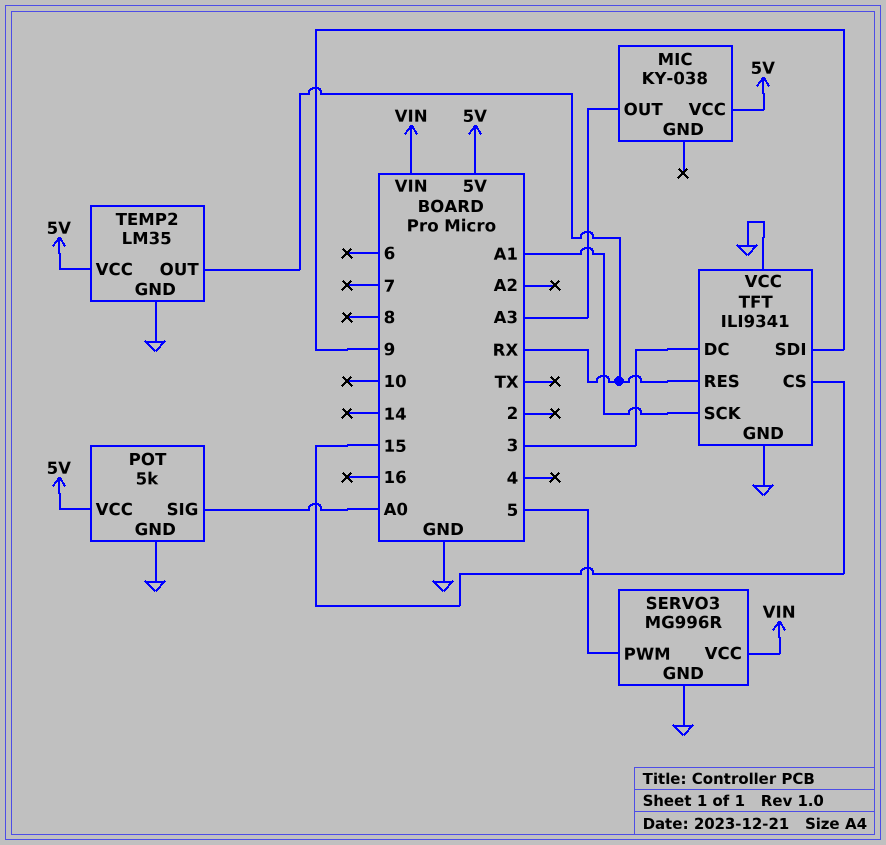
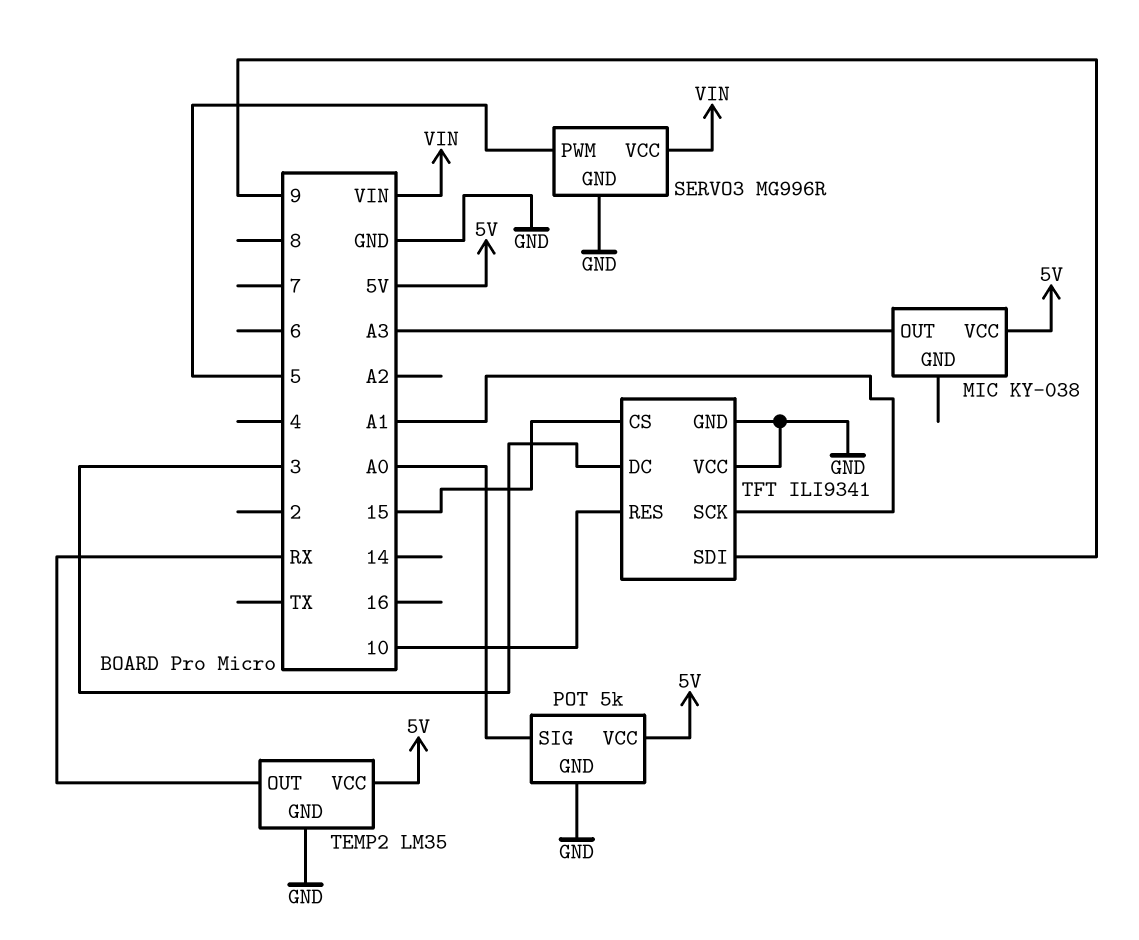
TFT pin RES: RX -> 10

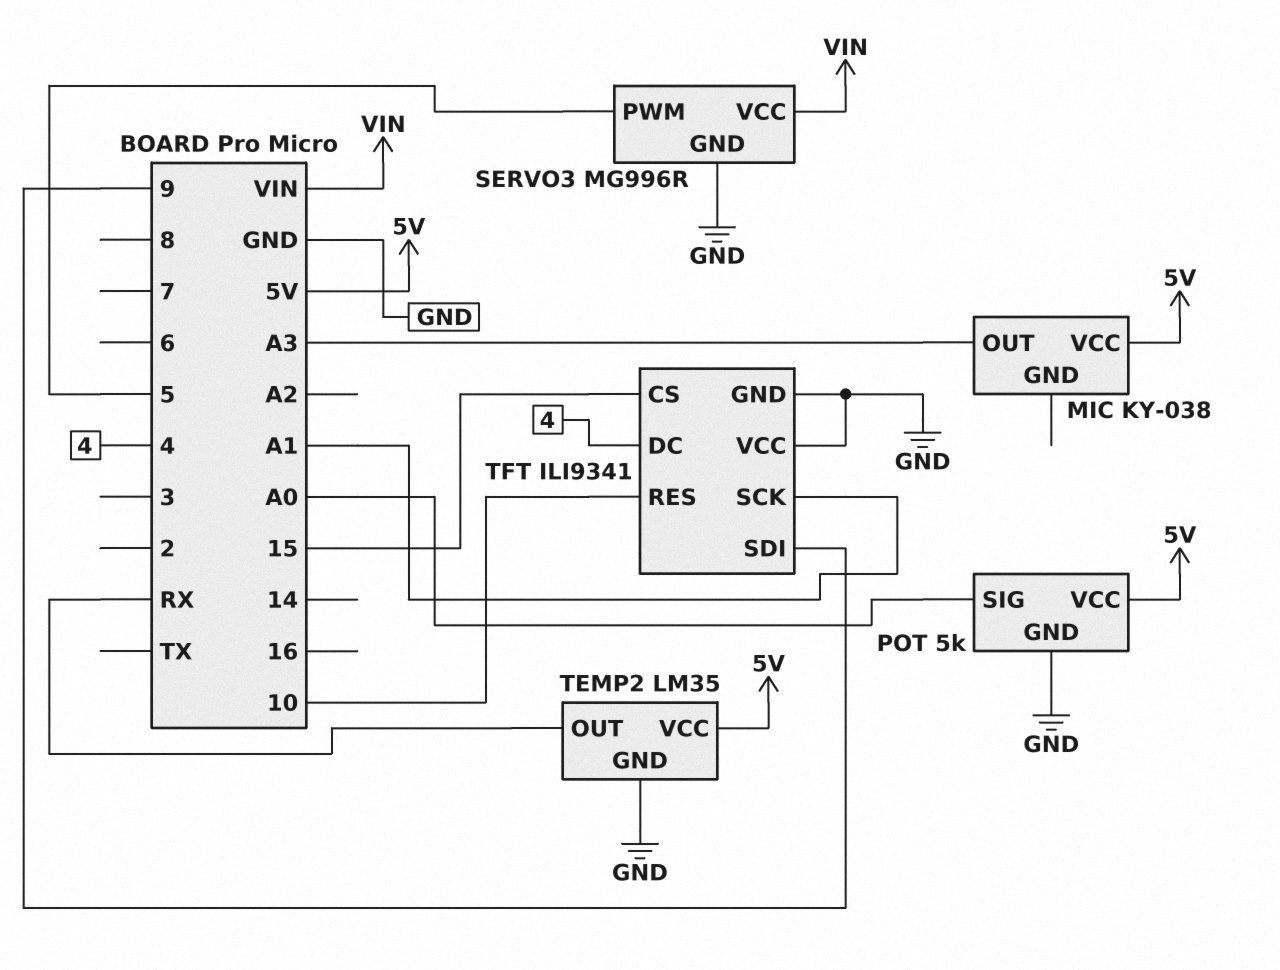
TFT pin DC: 3 -> 4

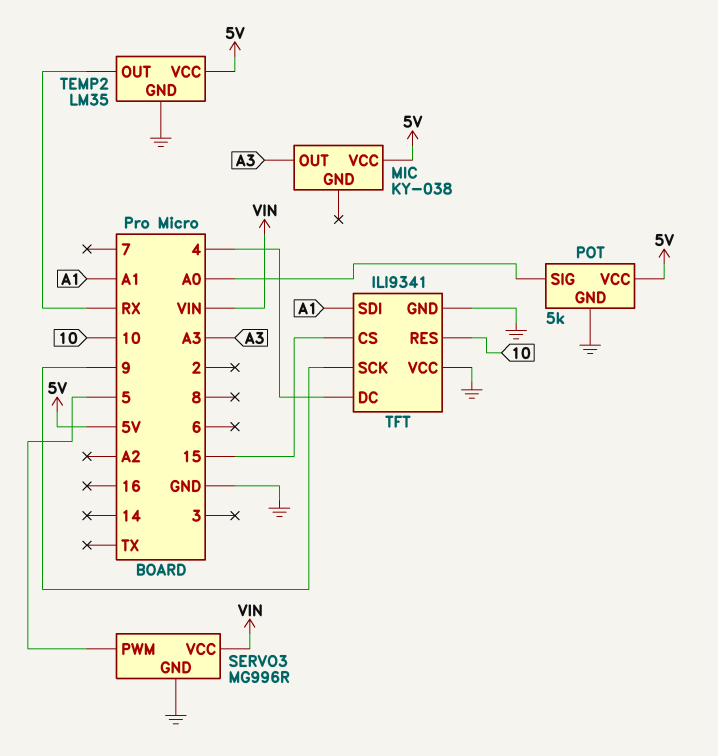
TFT pin SCK: A1 -> 9
TFT pin SDI: 9 -> A1

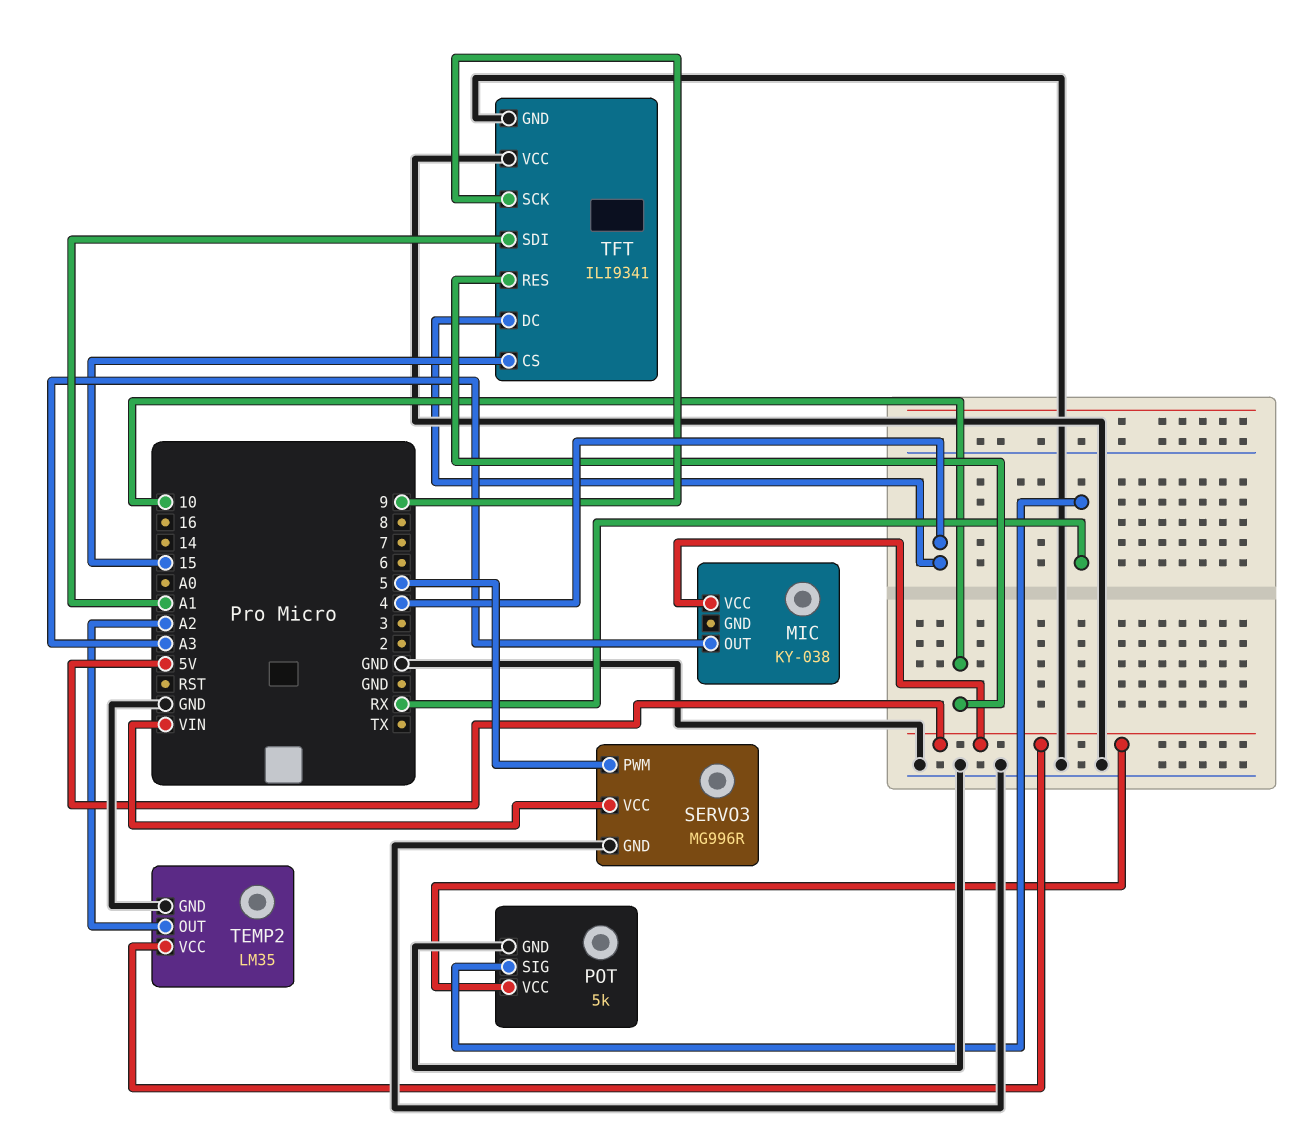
POT pin SIG: A0 -> RX
TEMP2 pin OUT: RX -> A2

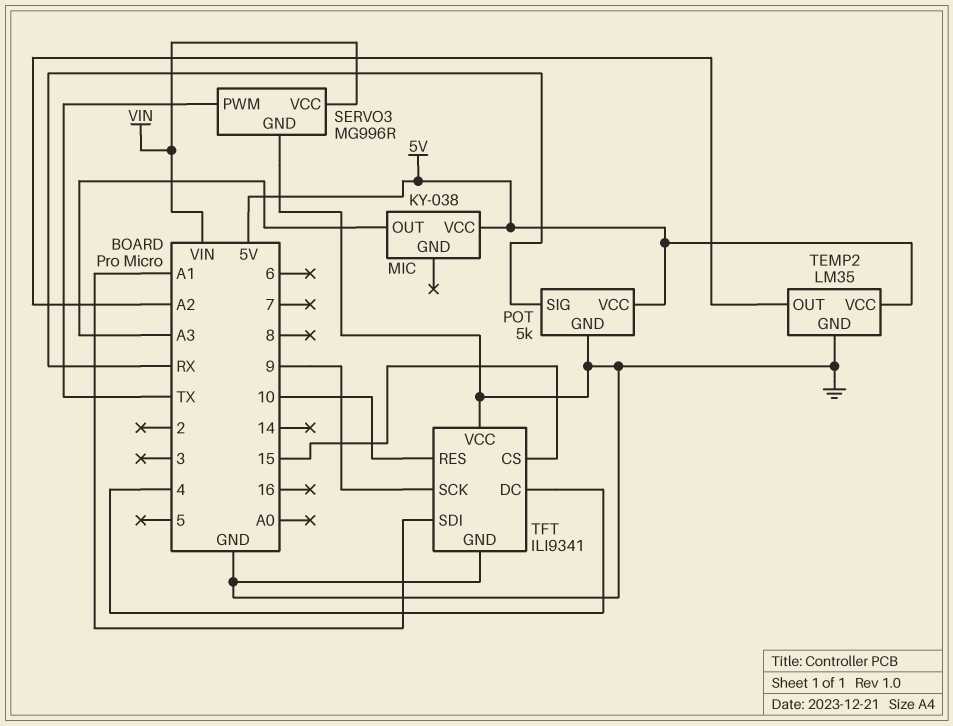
SERVO3 pin PWM: 5 -> TX

